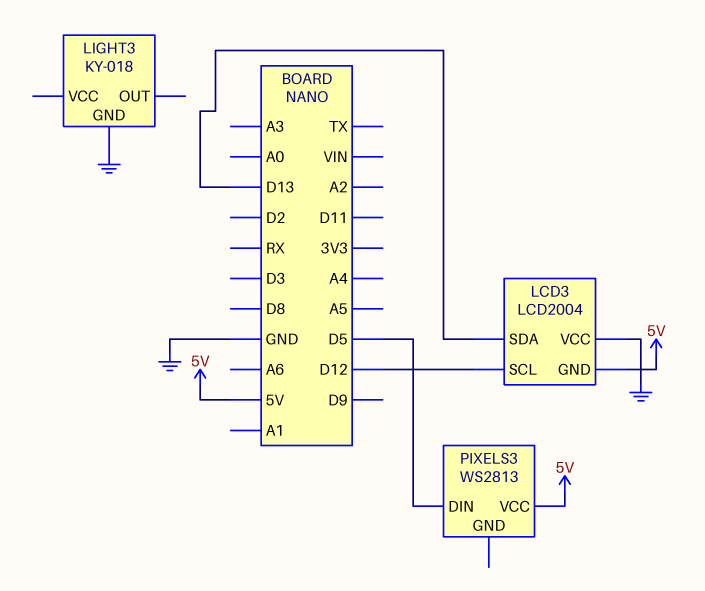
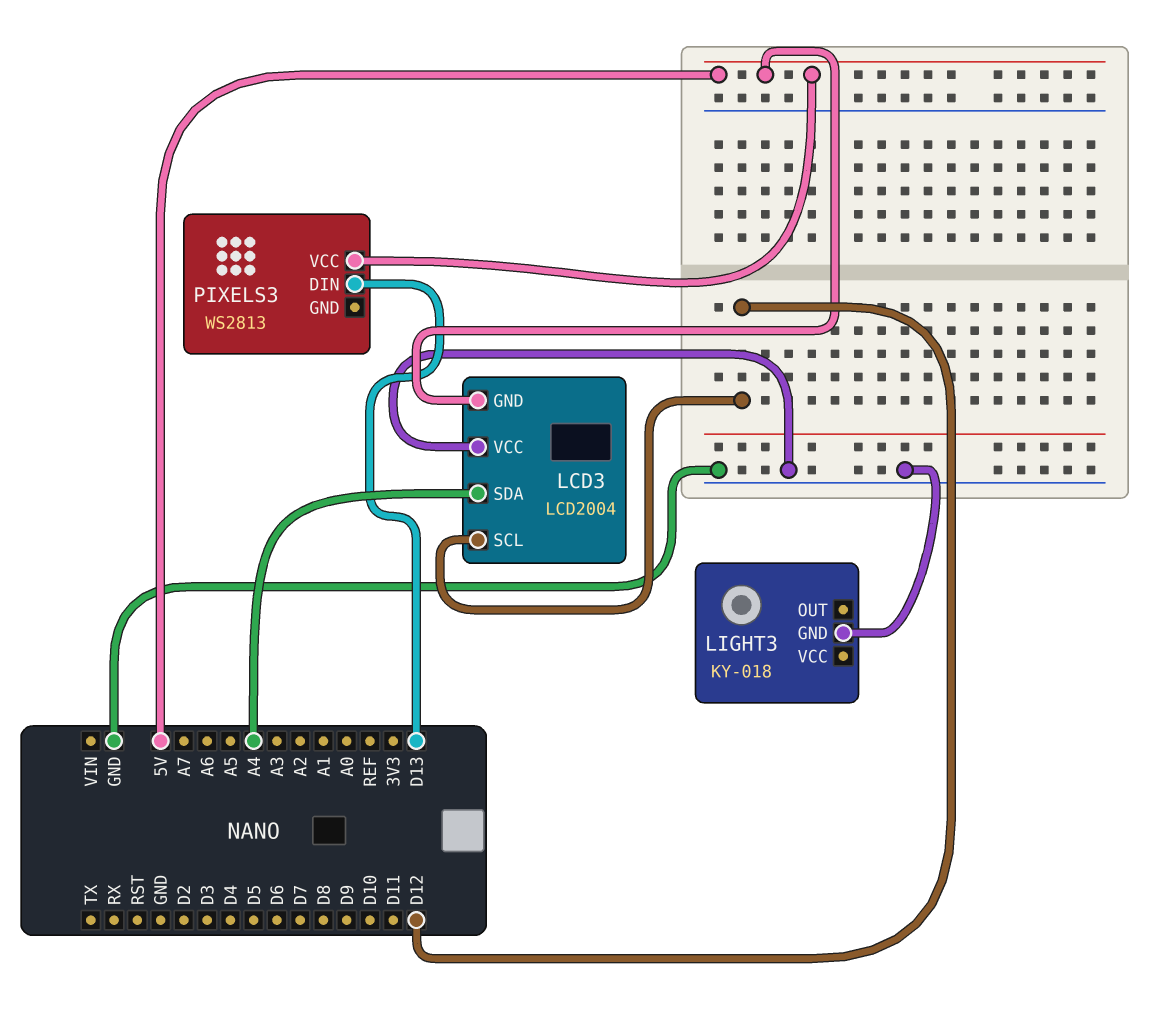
LCD3 pin SDA: D13 -> A4
PIXELS3 pin DIN: D5 -> D13

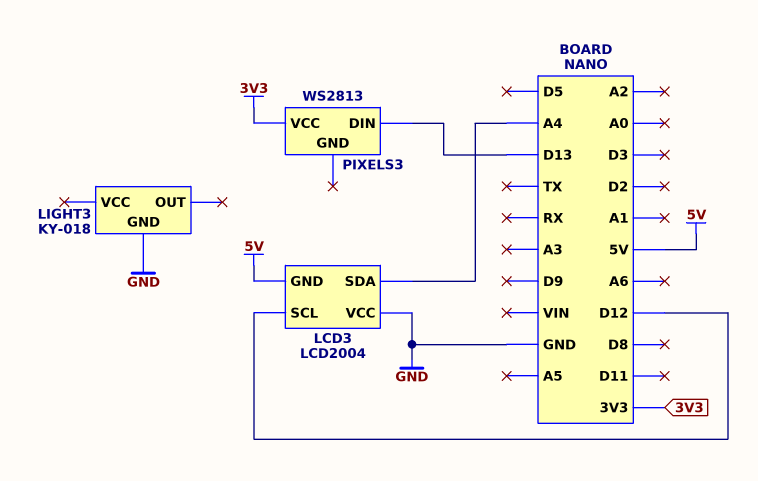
PIXELS3 pin VCC: 5V -> 3V3

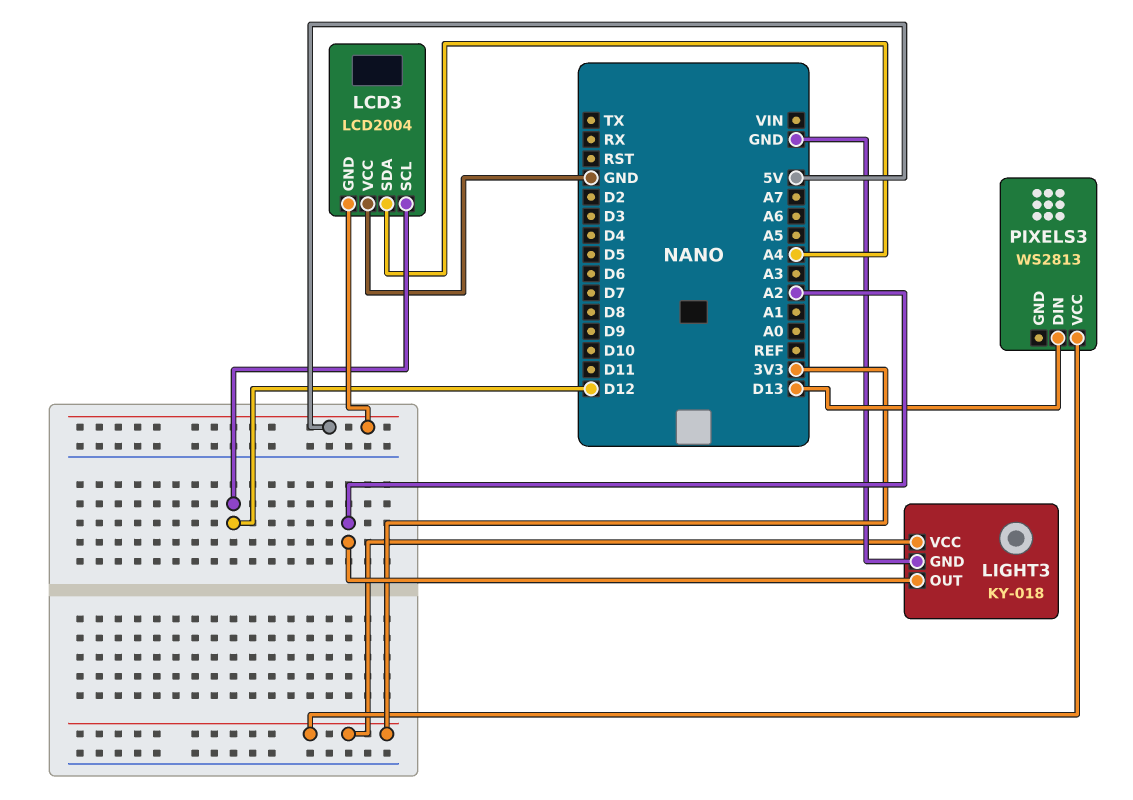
LIGHT3 pin OUT: none -> A2
LIGHT3 pin VCC: none -> 3V3

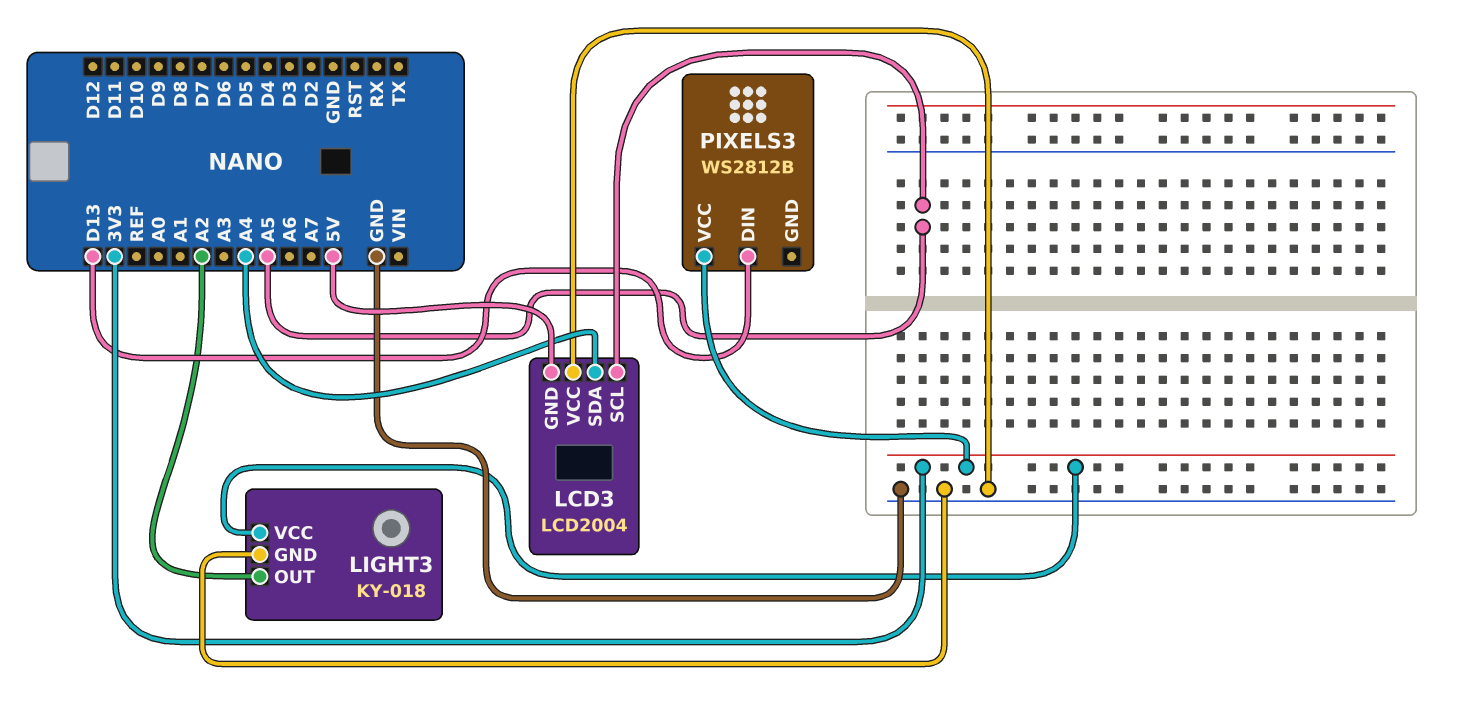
LCD3 pin SCL: D12 -> A5
PIXELS3: WS2813 -> WS2812B

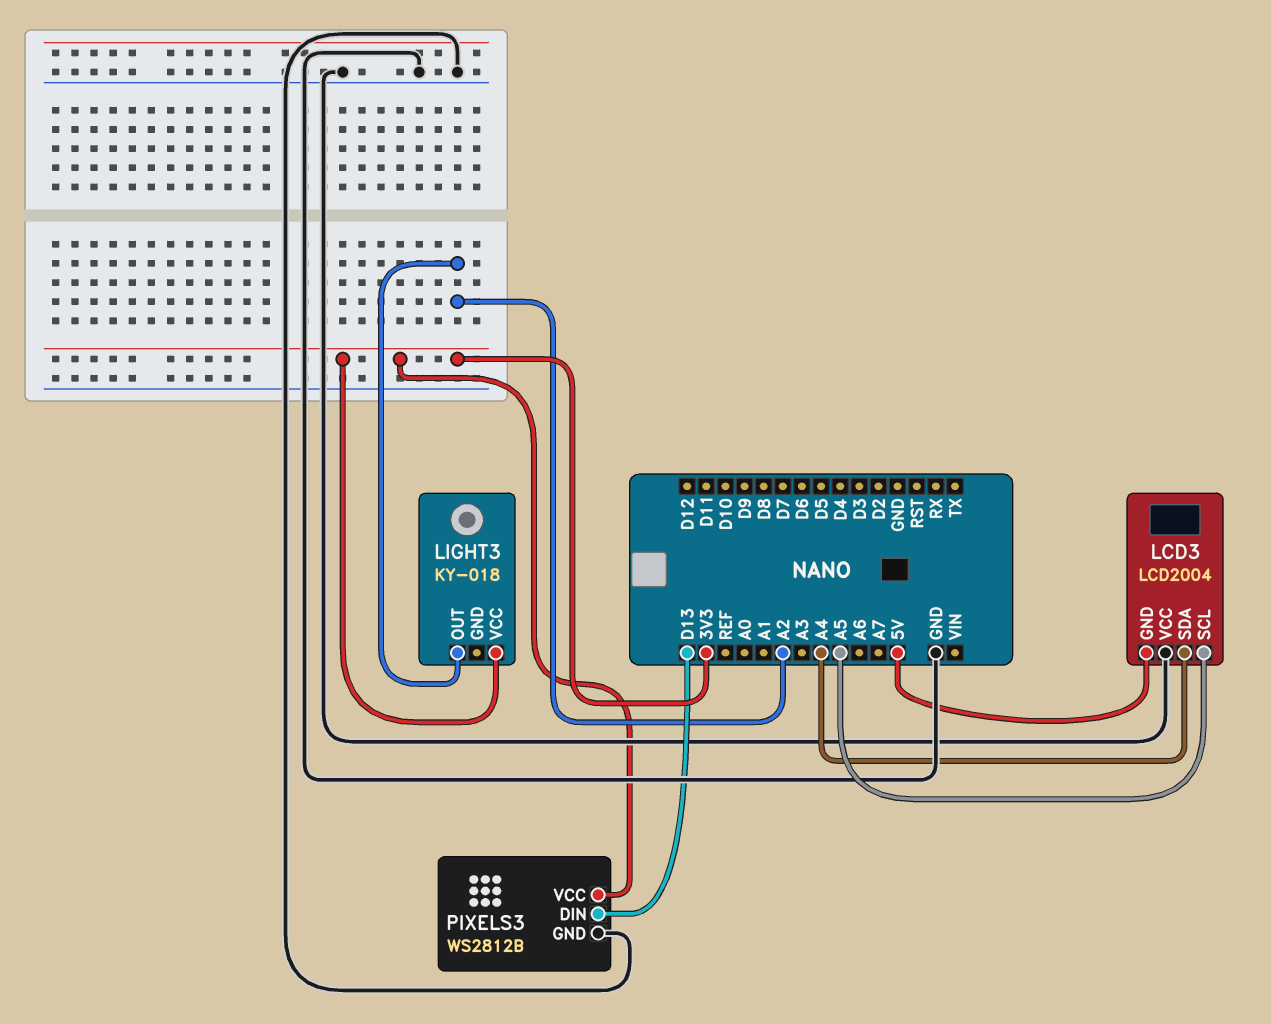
LIGHT3 pin GND: GND -> none
PIXELS3 pin GND: none -> GND

